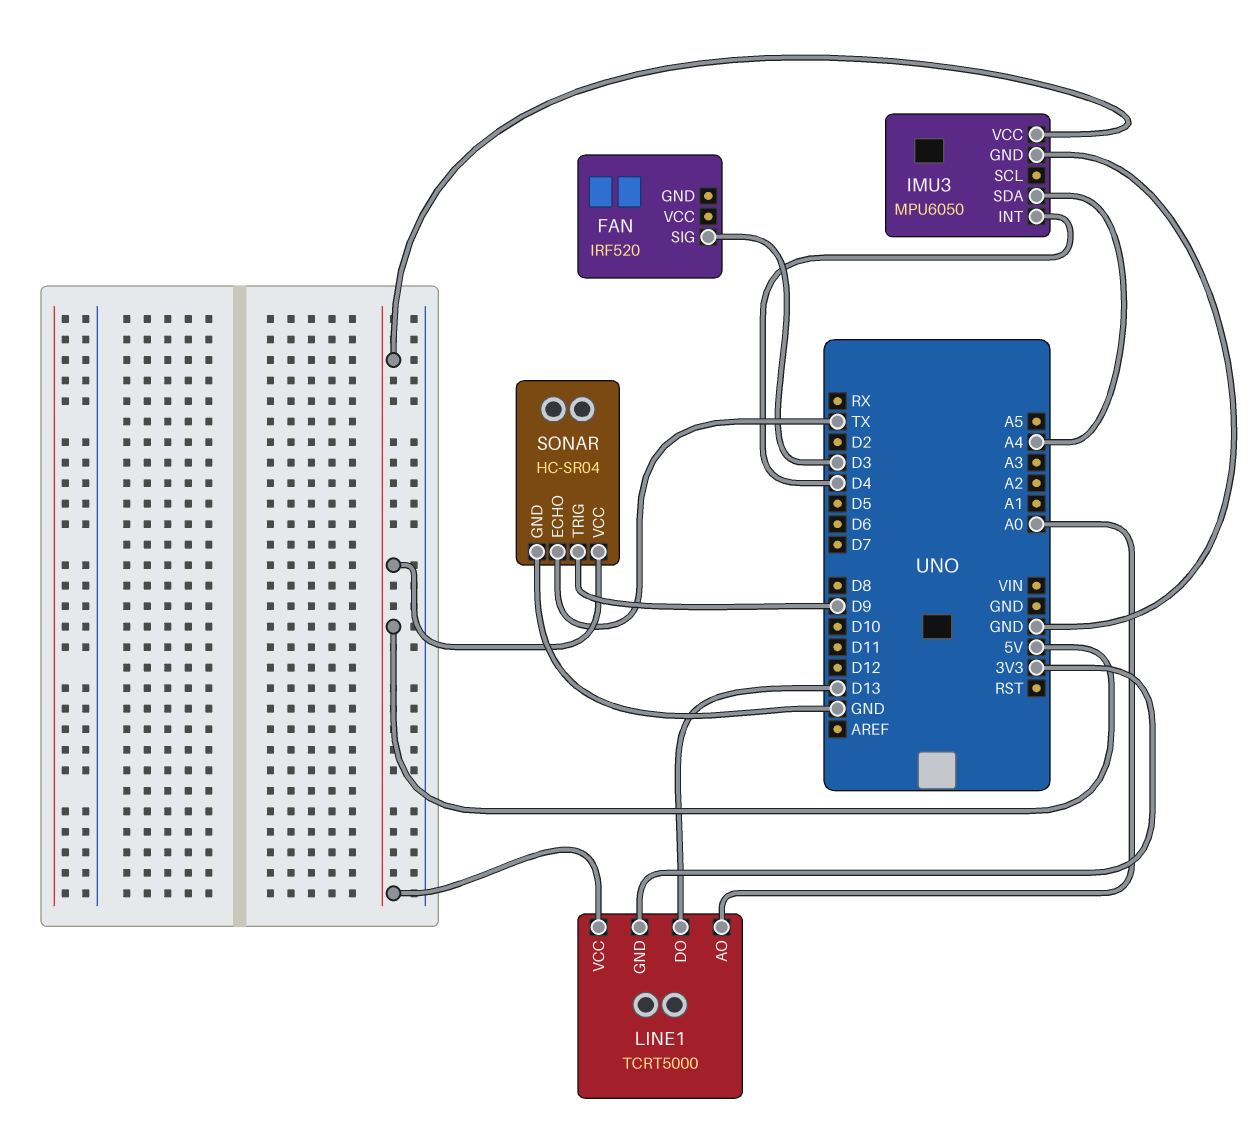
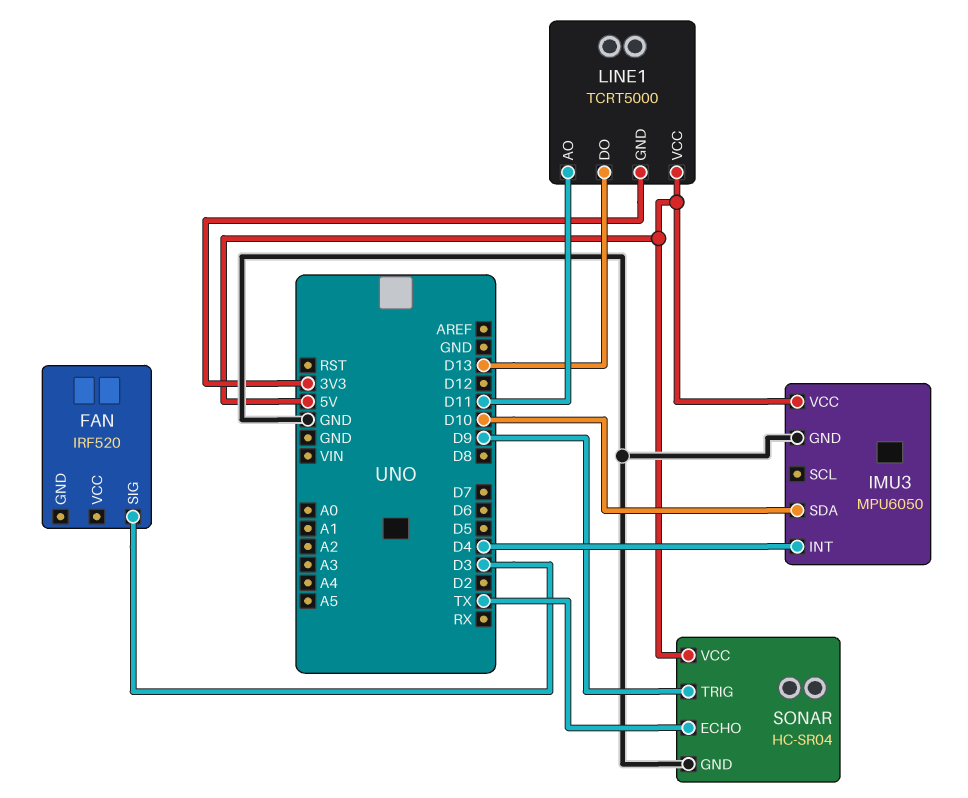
IMU3 pin SDA: A4 -> D10
LINE1 pin AO: A0 -> D11

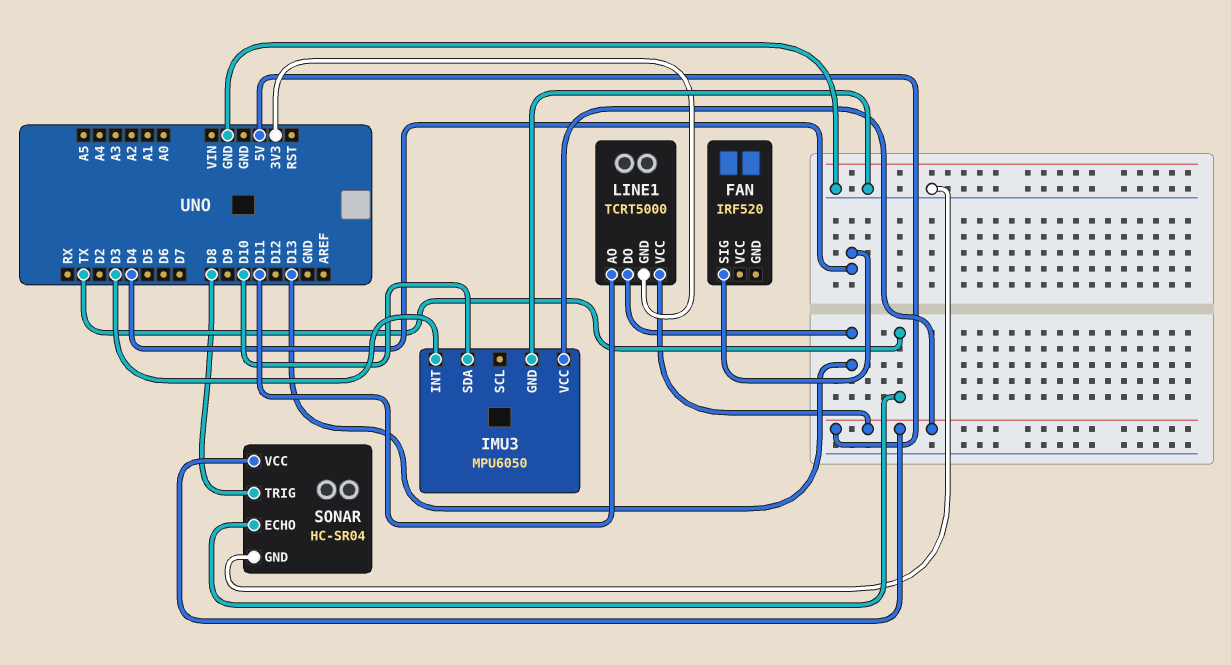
FAN pin SIG: D3 -> D4
IMU3 pin INT: D4 -> D3
SONAR pin TRIG: D9 -> D8

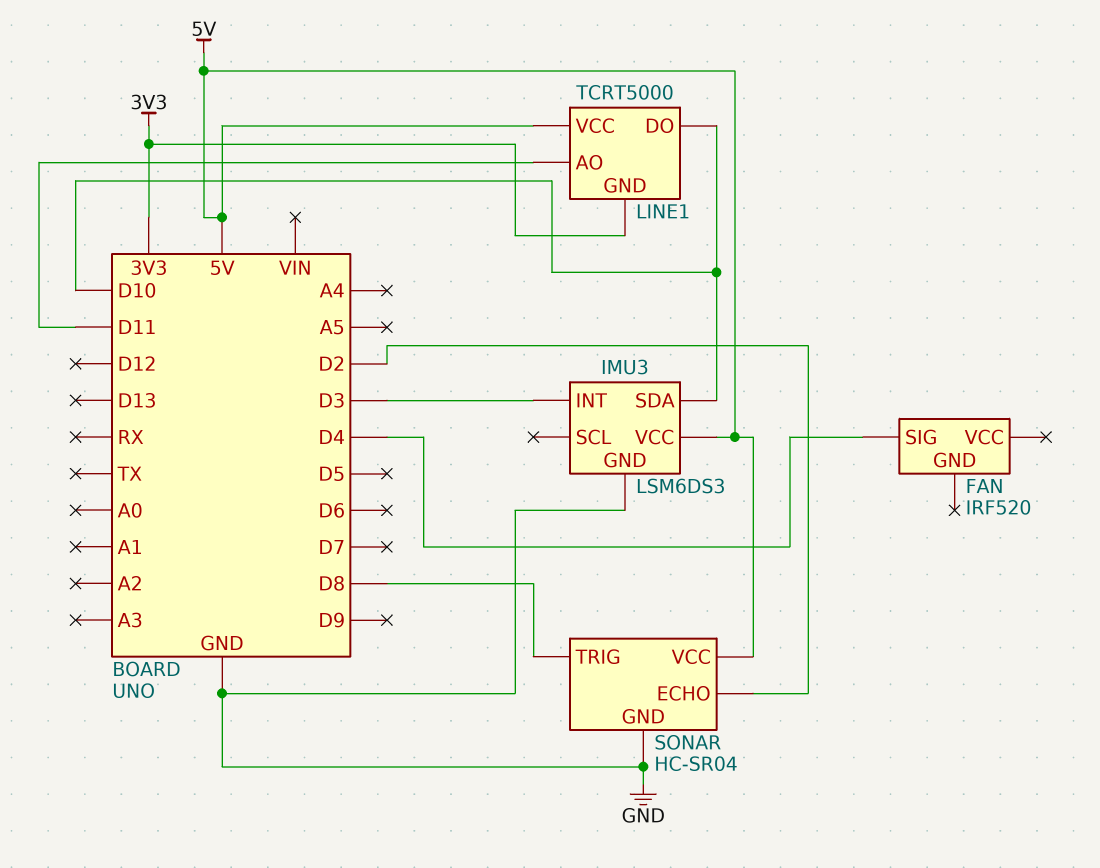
IMU3: MPU6050 -> LSM6DS3
LINE1 pin DO: D13 -> D10
SONAR pin ECHO: TX -> D2

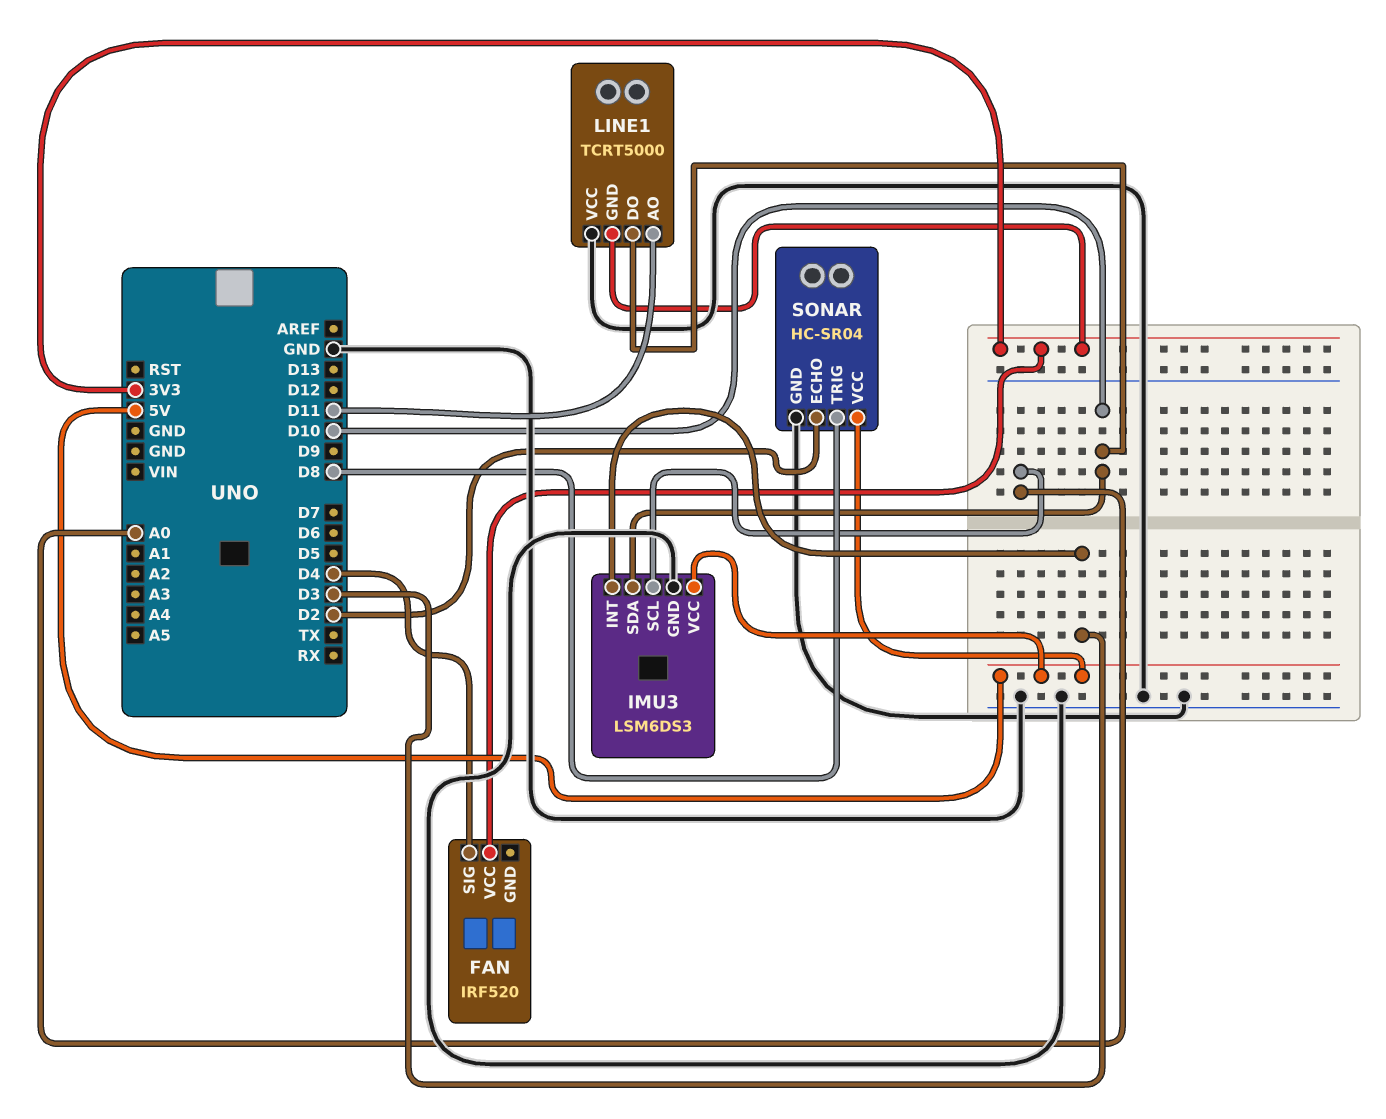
FAN pin VCC: none -> 3V3
IMU3 pin SCL: none -> A0
LINE1 pin VCC: 5V -> GND

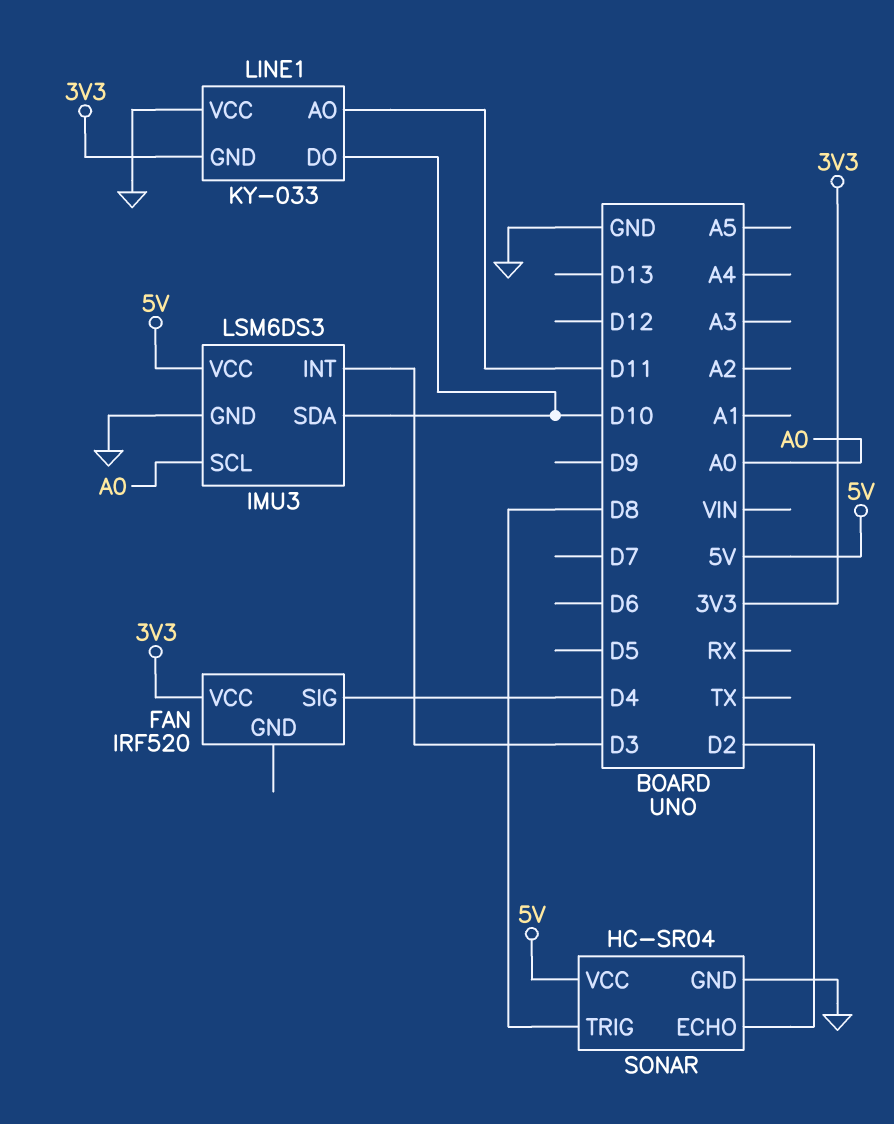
LINE1: TCRT5000 -> KY-033

